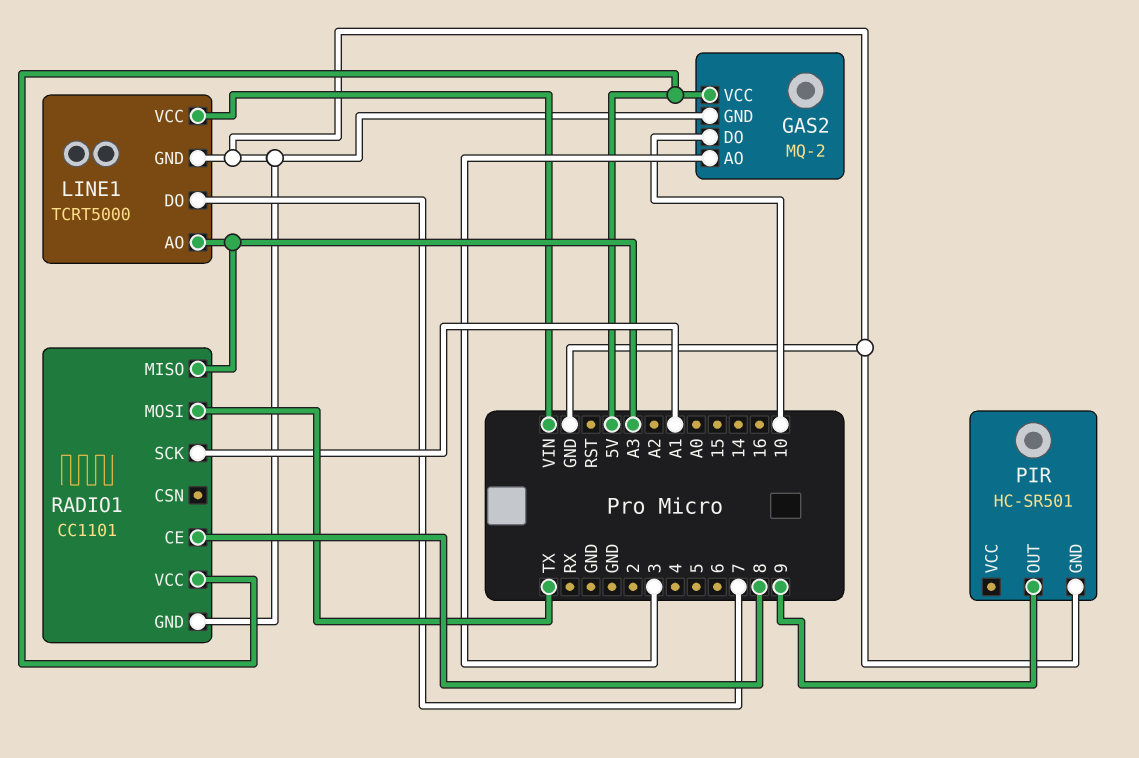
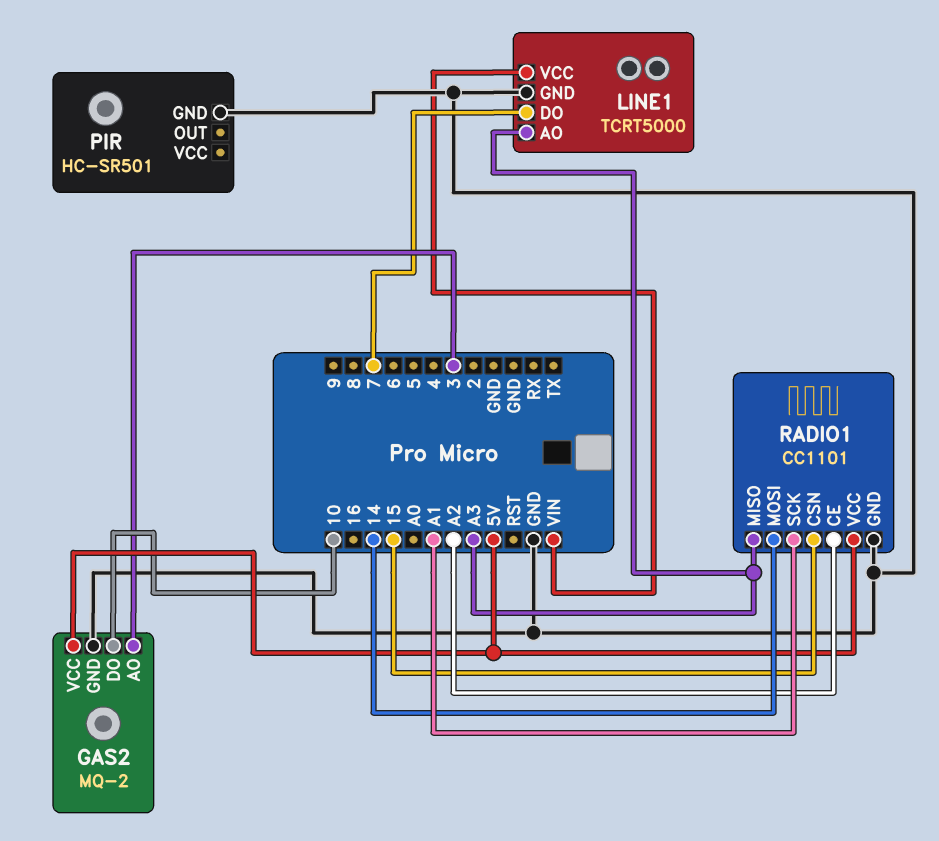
PIR pin OUT: 9 -> none
RADIO1 pin CE: 8 -> A2
RADIO1 pin CSN: none -> 15
RADIO1 pin MOSI: TX -> 14

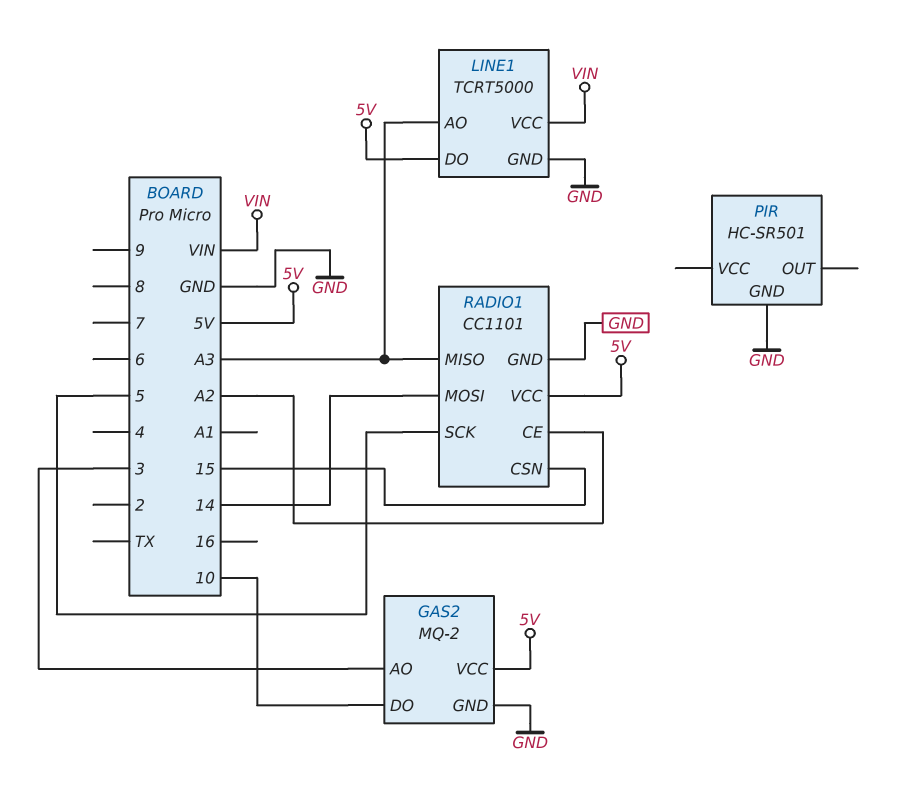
LINE1 pin DO: 7 -> 5V
RADIO1 pin SCK: A1 -> 5

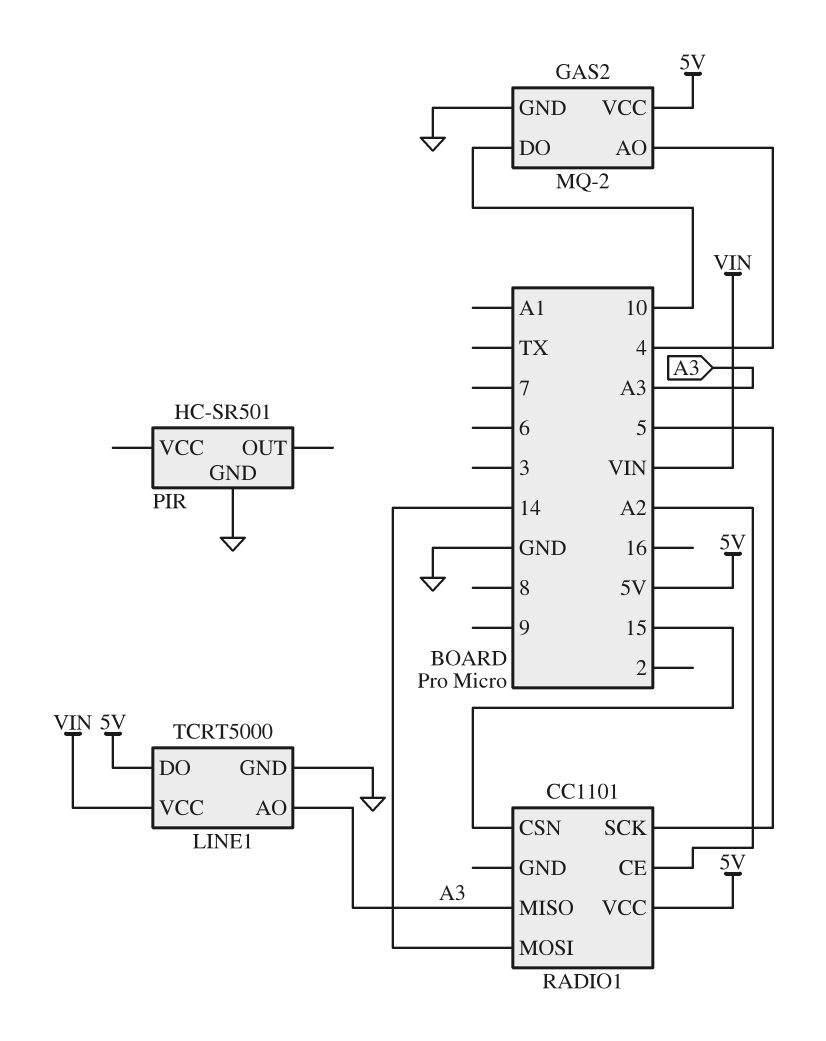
GAS2 pin AO: 3 -> 4
RADIO1 pin GND: GND -> none

